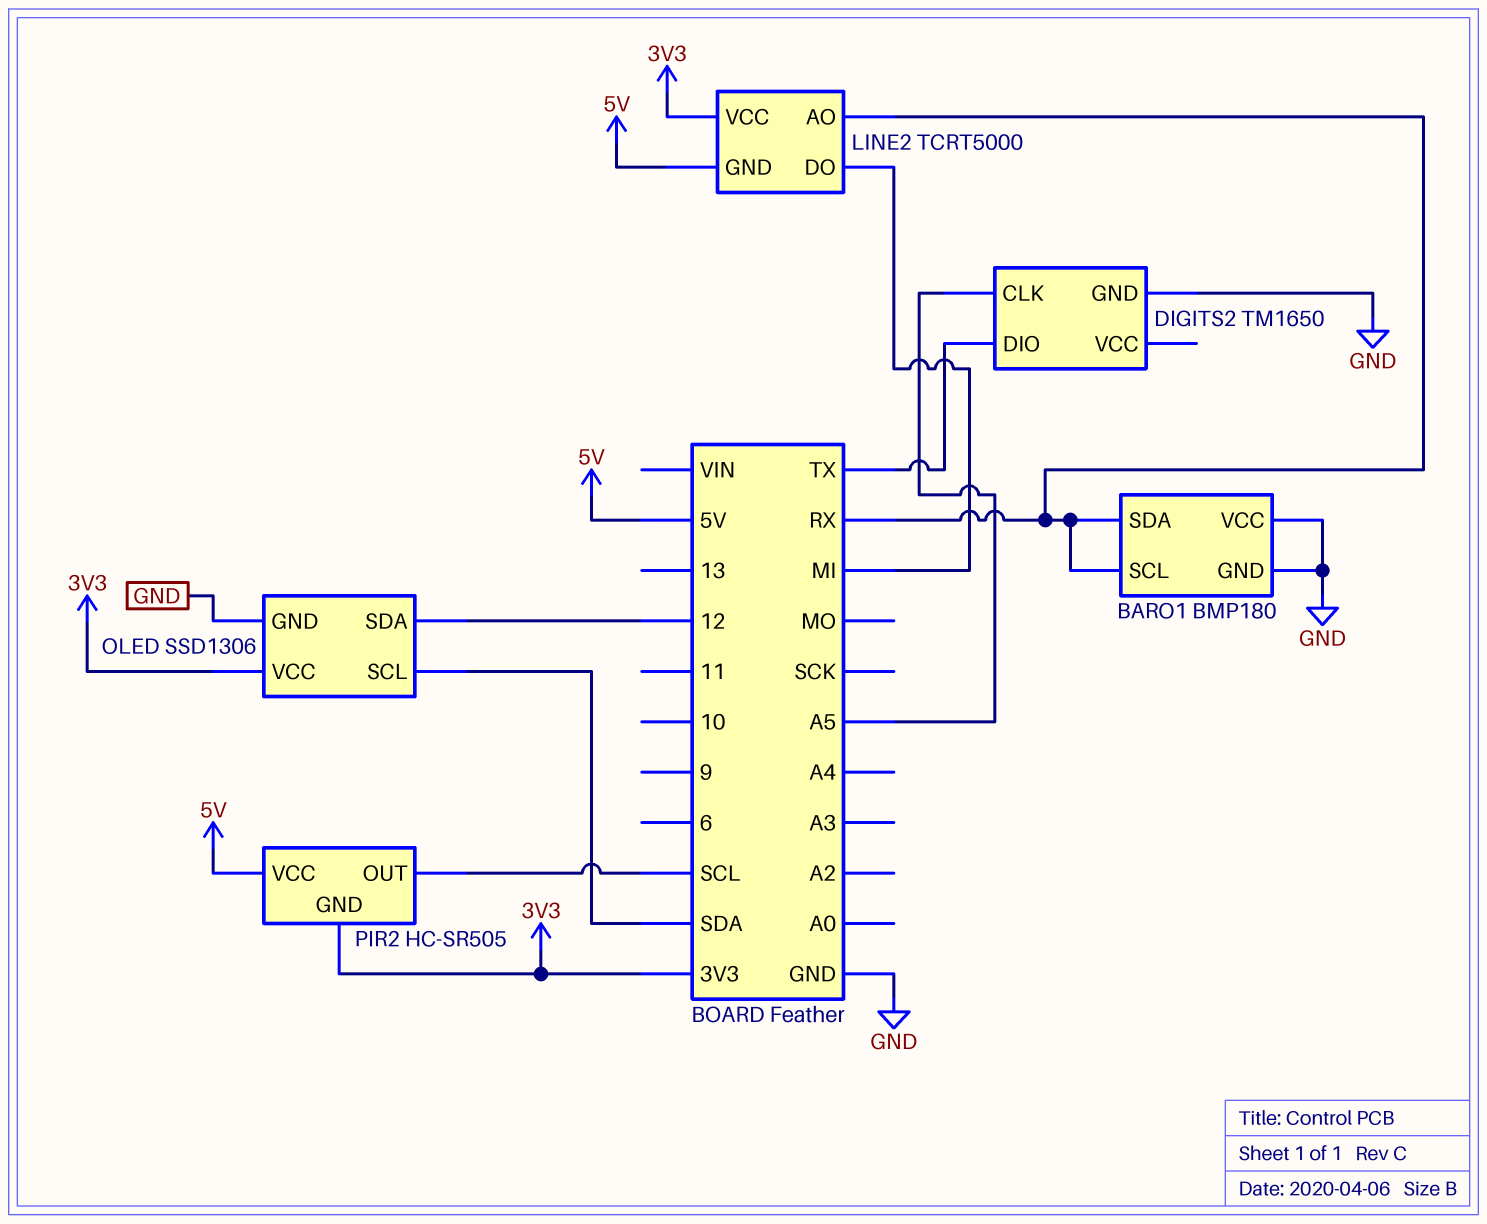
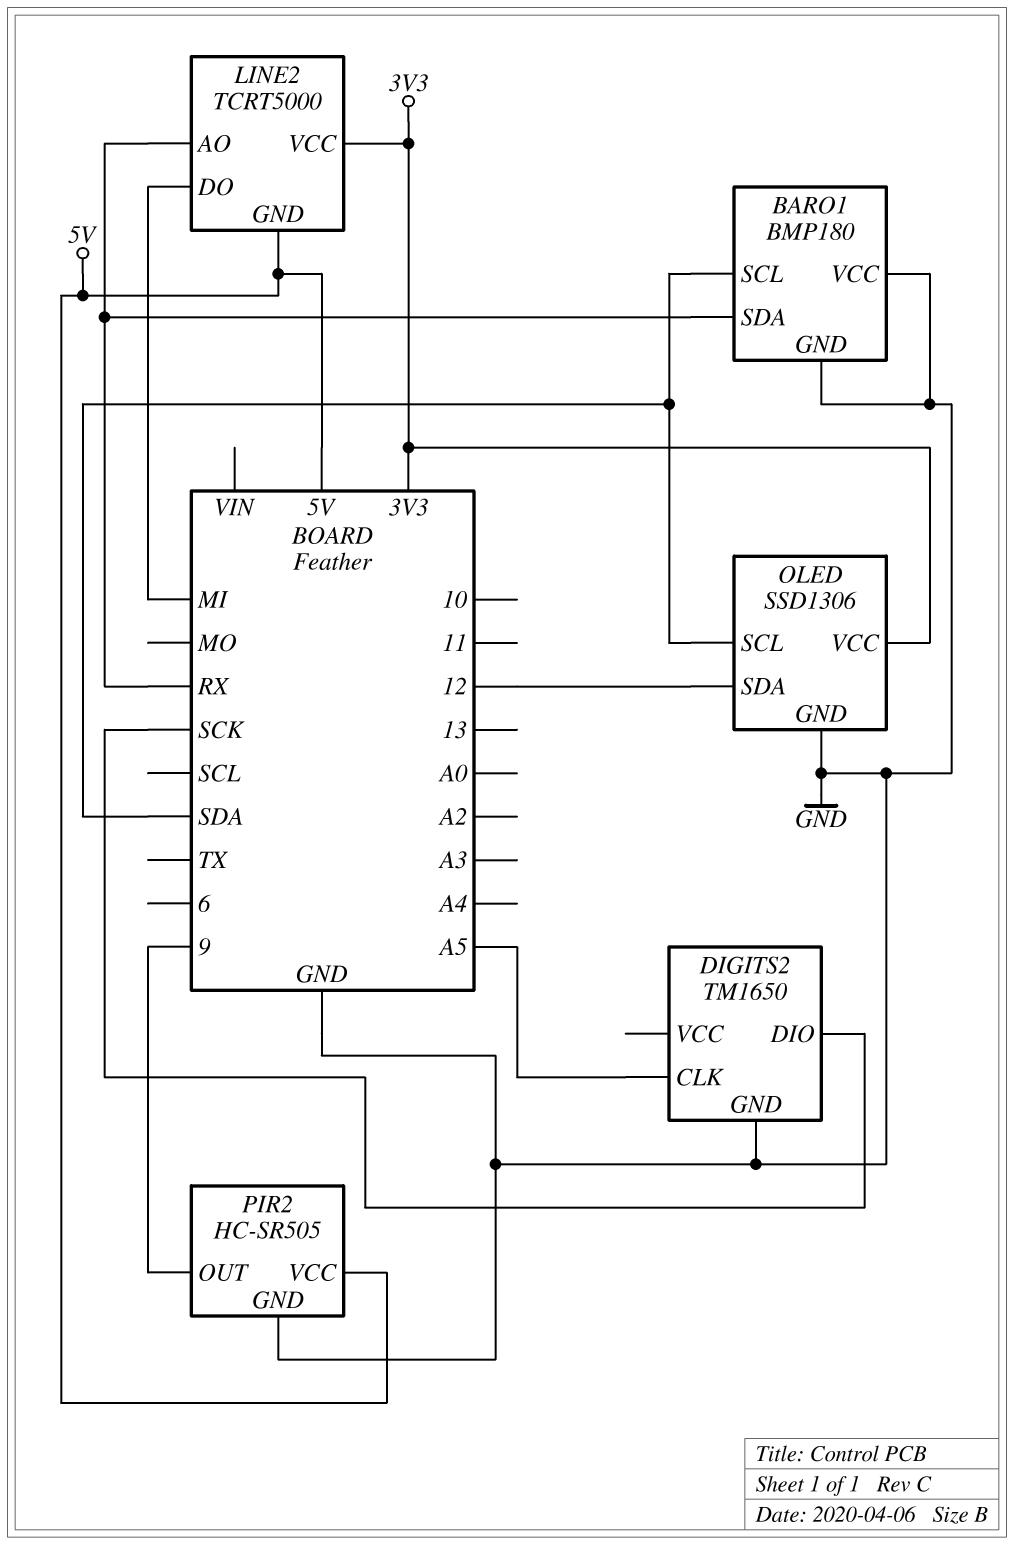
BARO1 pin SCL: RX -> SDA
DIGITS2 pin DIO: TX -> SCK
PIR2 pin GND: 3V3 -> GND
PIR2 pin OUT: SCL -> 9

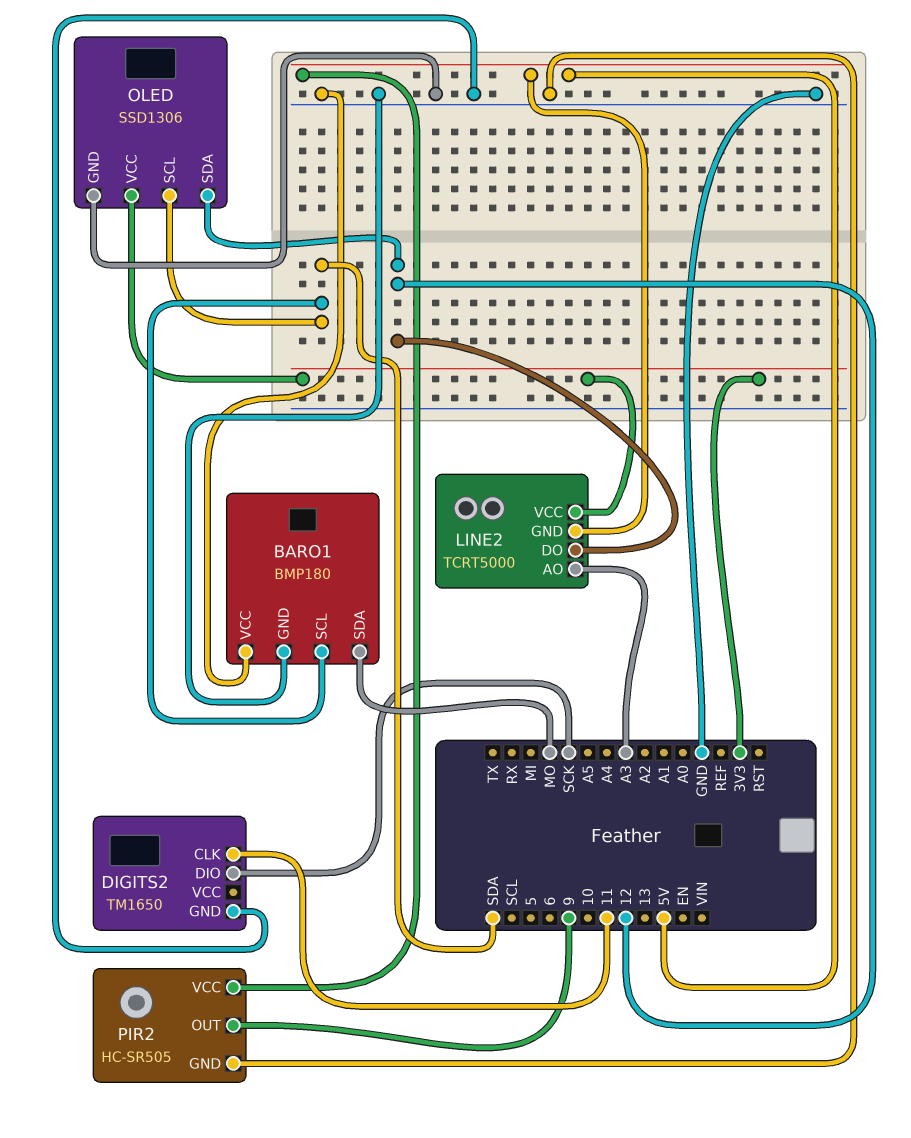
BARO1 pin SDA: RX -> MO
DIGITS2 pin CLK: A5 -> 11
LINE2 pin AO: RX -> A3
LINE2 pin DO: MI -> 12

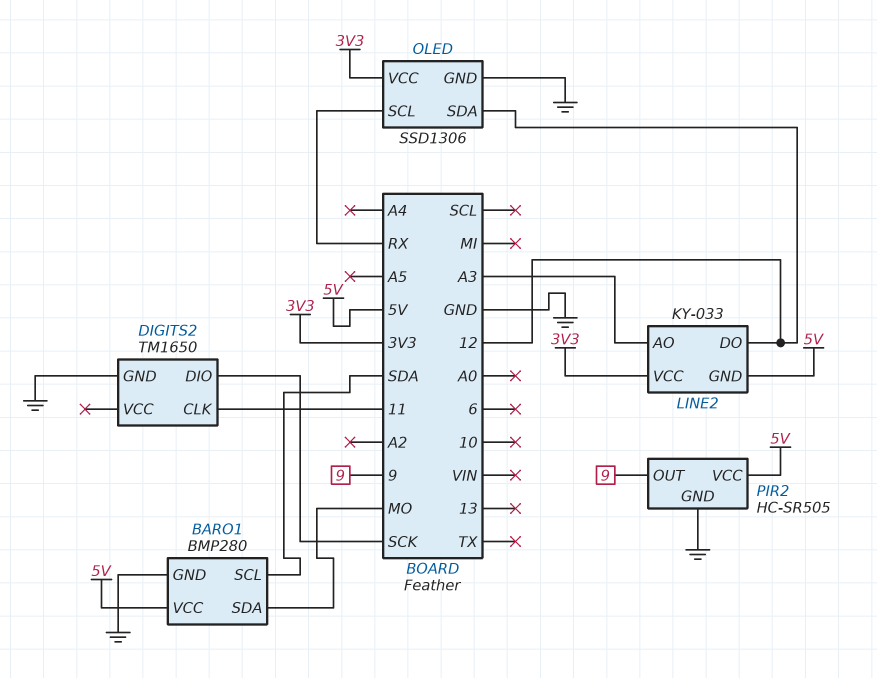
BARO1: BMP180 -> BMP280
BARO1 pin VCC: GND -> 5V
LINE2: TCRT5000 -> KY-033
OLED pin SCL: SDA -> RX

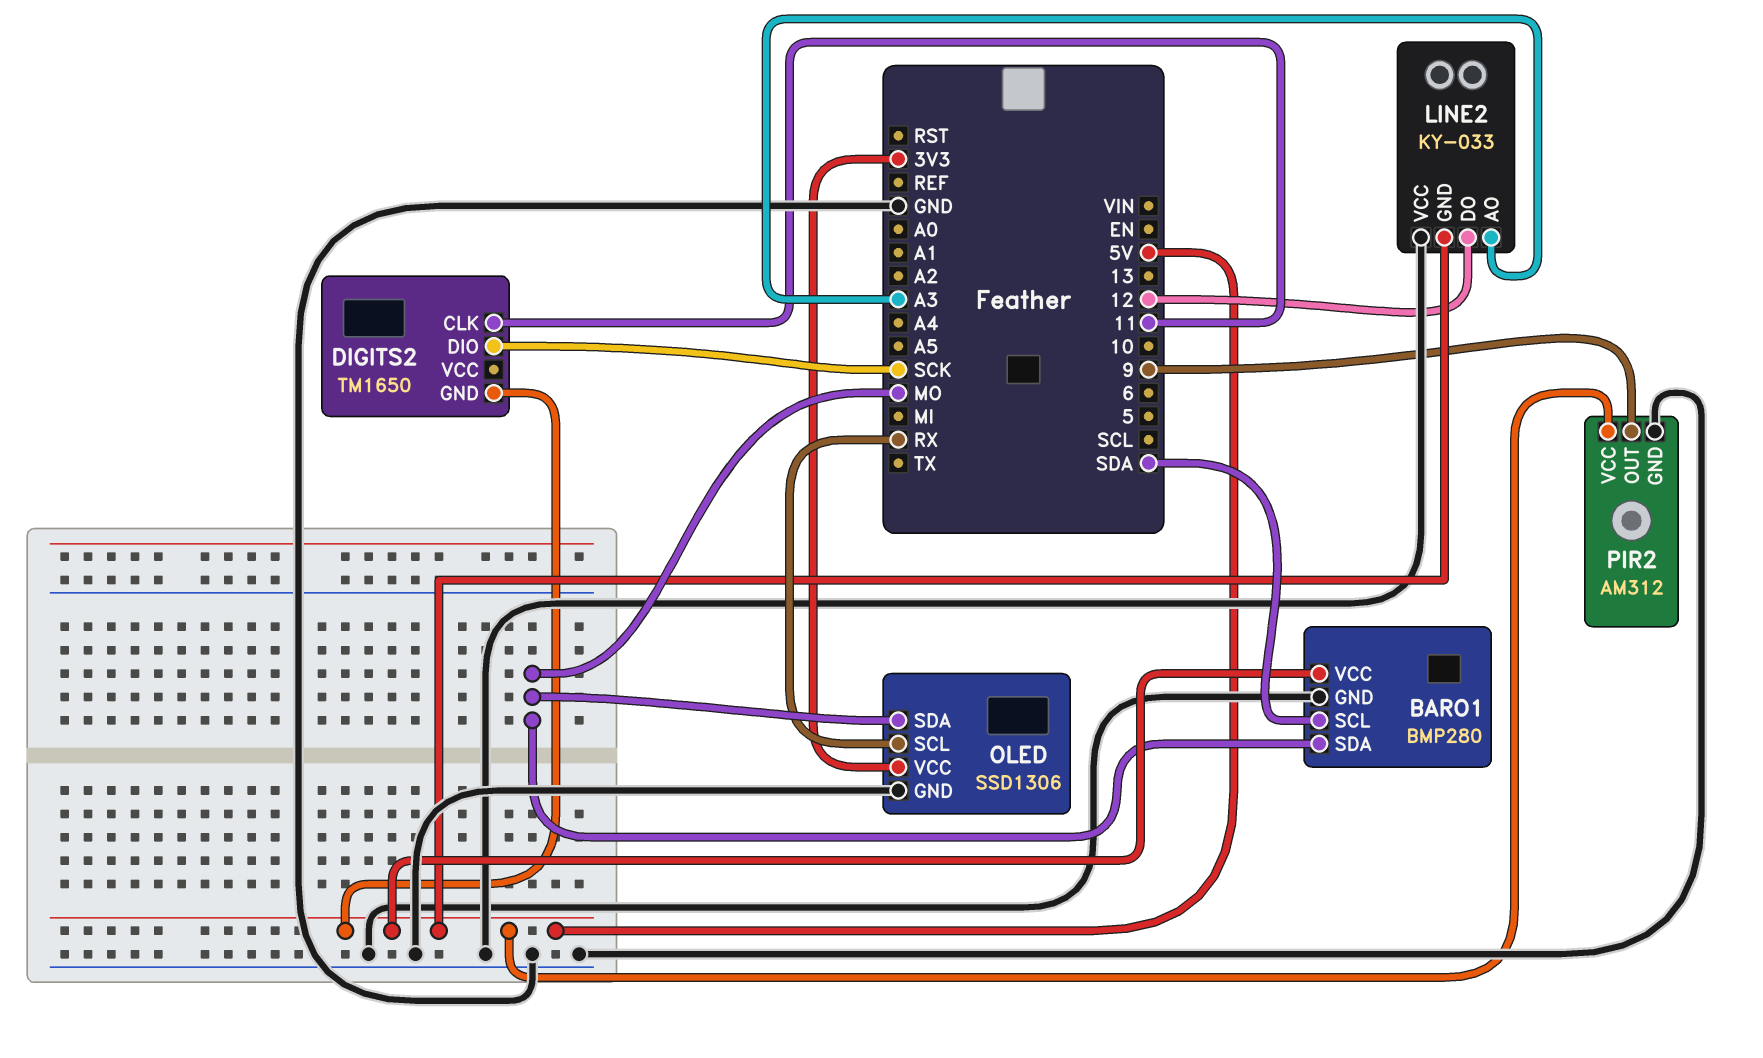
DIGITS2 pin GND: GND -> 5V
LINE2 pin VCC: 3V3 -> GND
OLED pin SDA: 12 -> MO
PIR2: HC-SR505 -> AM312

